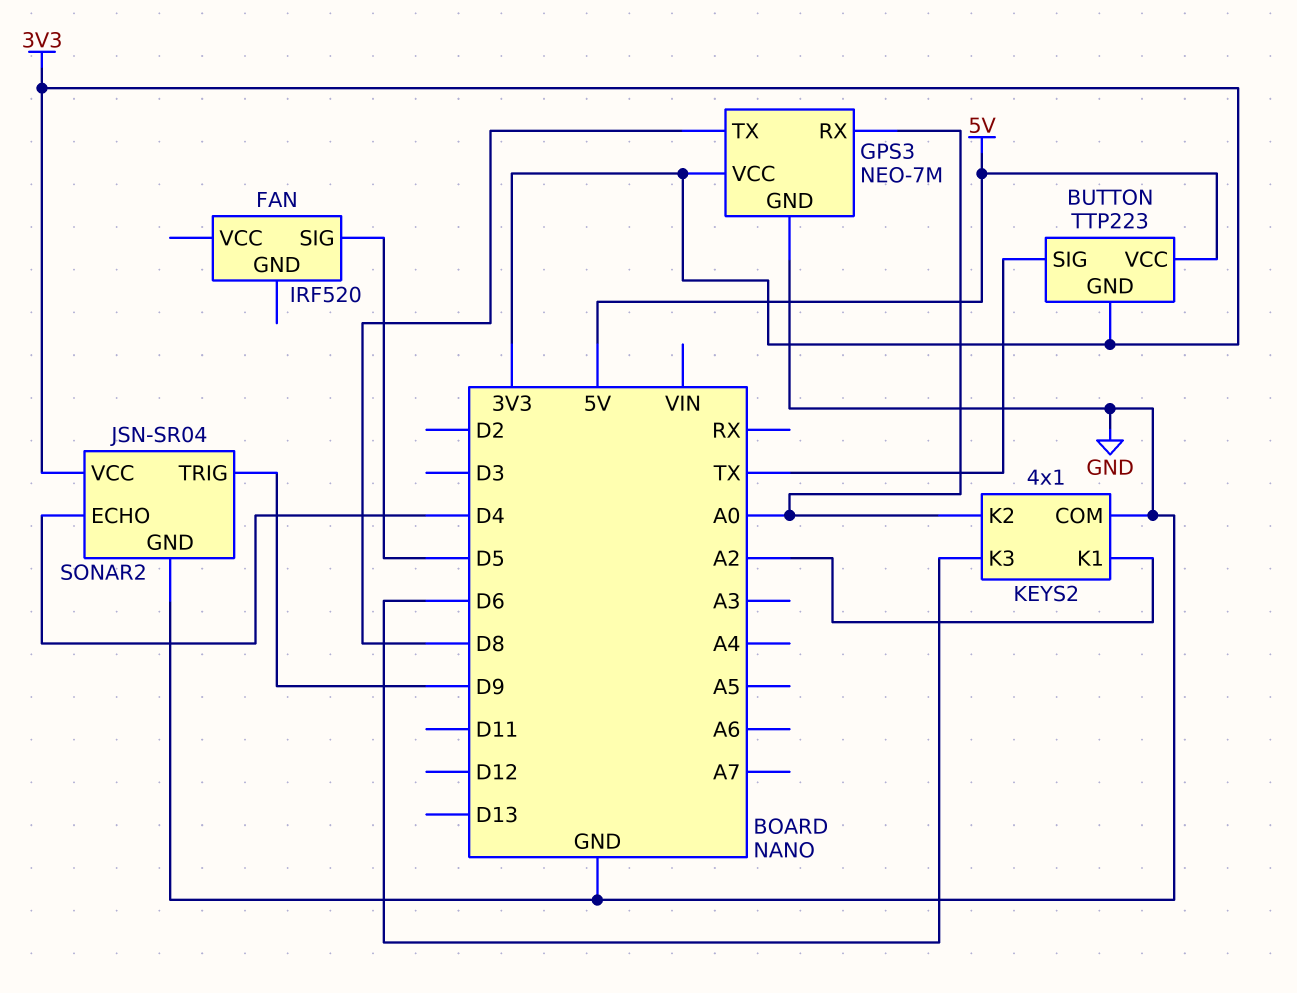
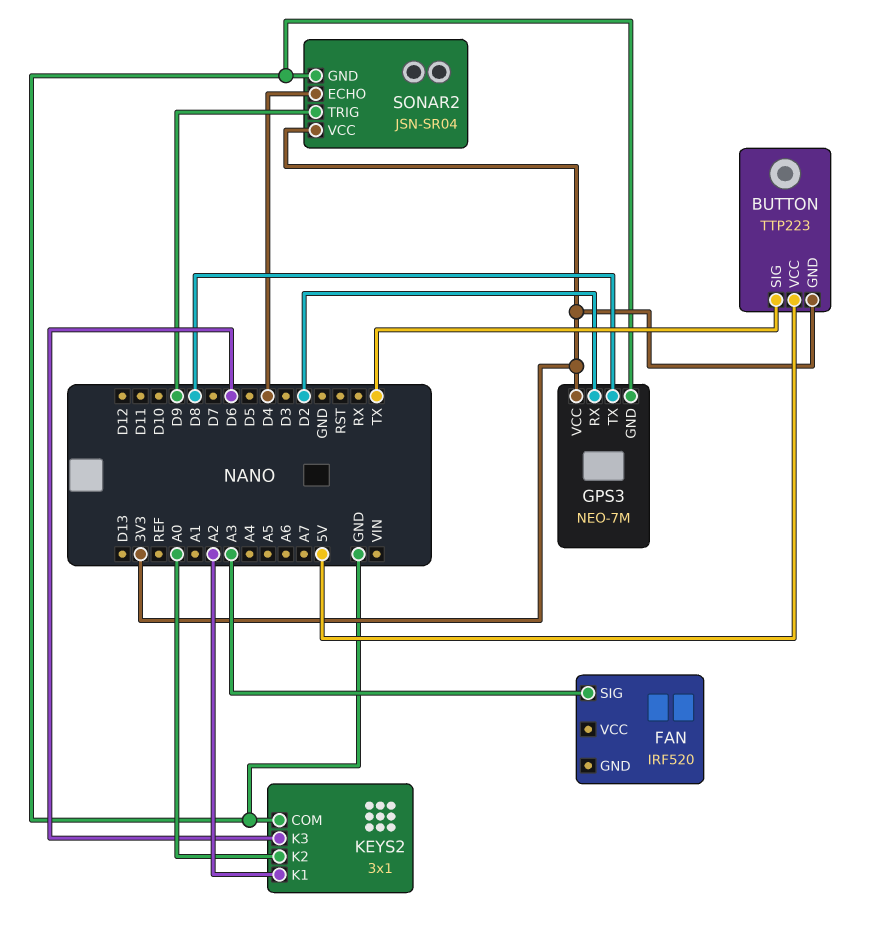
FAN pin SIG: D5 -> A3
GPS3 pin RX: A0 -> D2
KEYS2: 4x1 -> 3x1

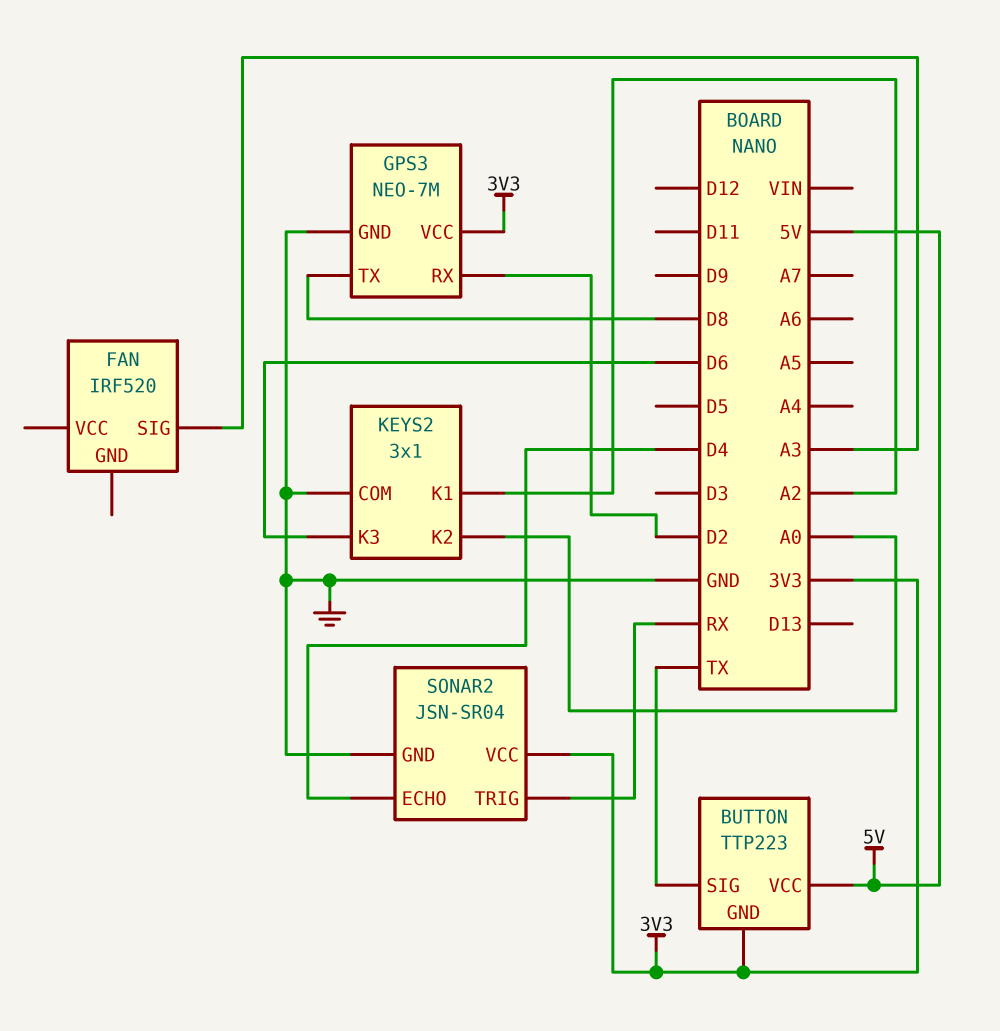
SONAR2 pin TRIG: D9 -> RX

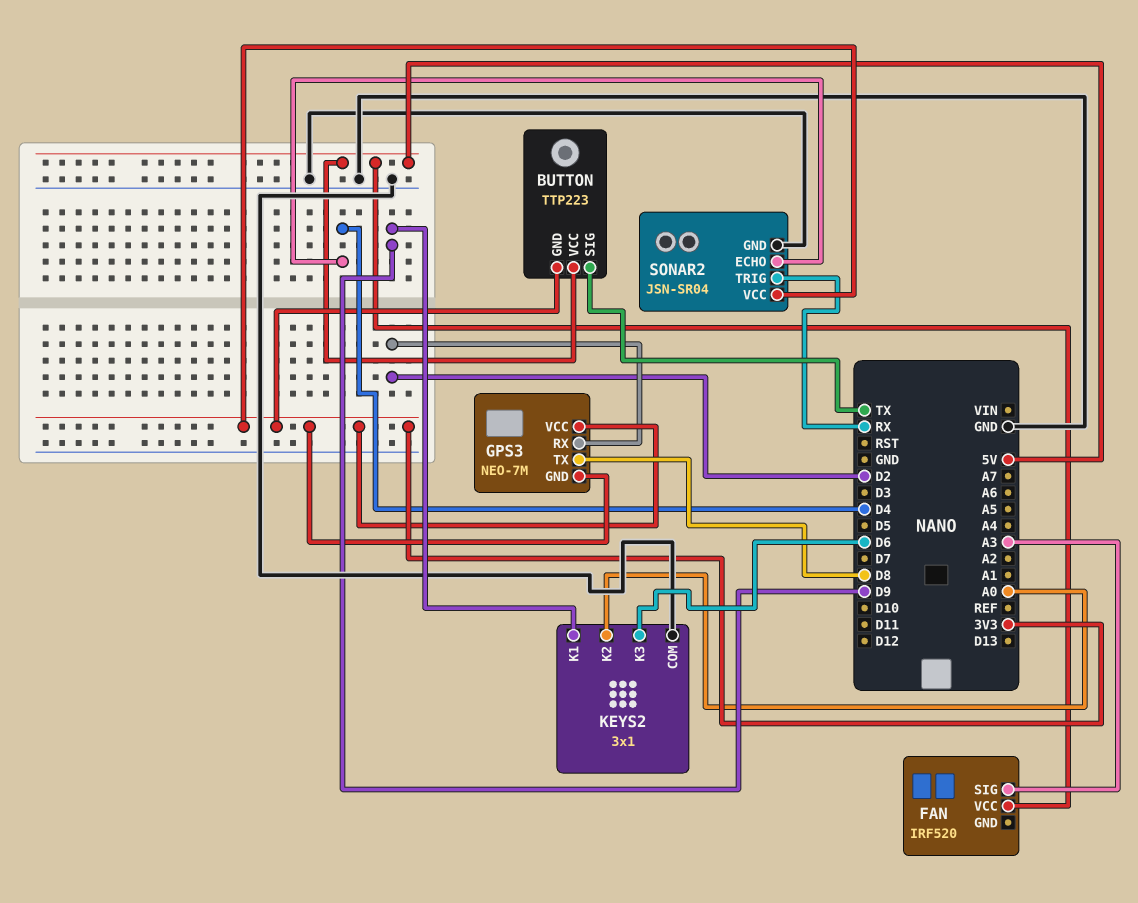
FAN pin VCC: none -> 5V
GPS3 pin GND: GND -> 3V3
KEYS2 pin K1: A2 -> D9

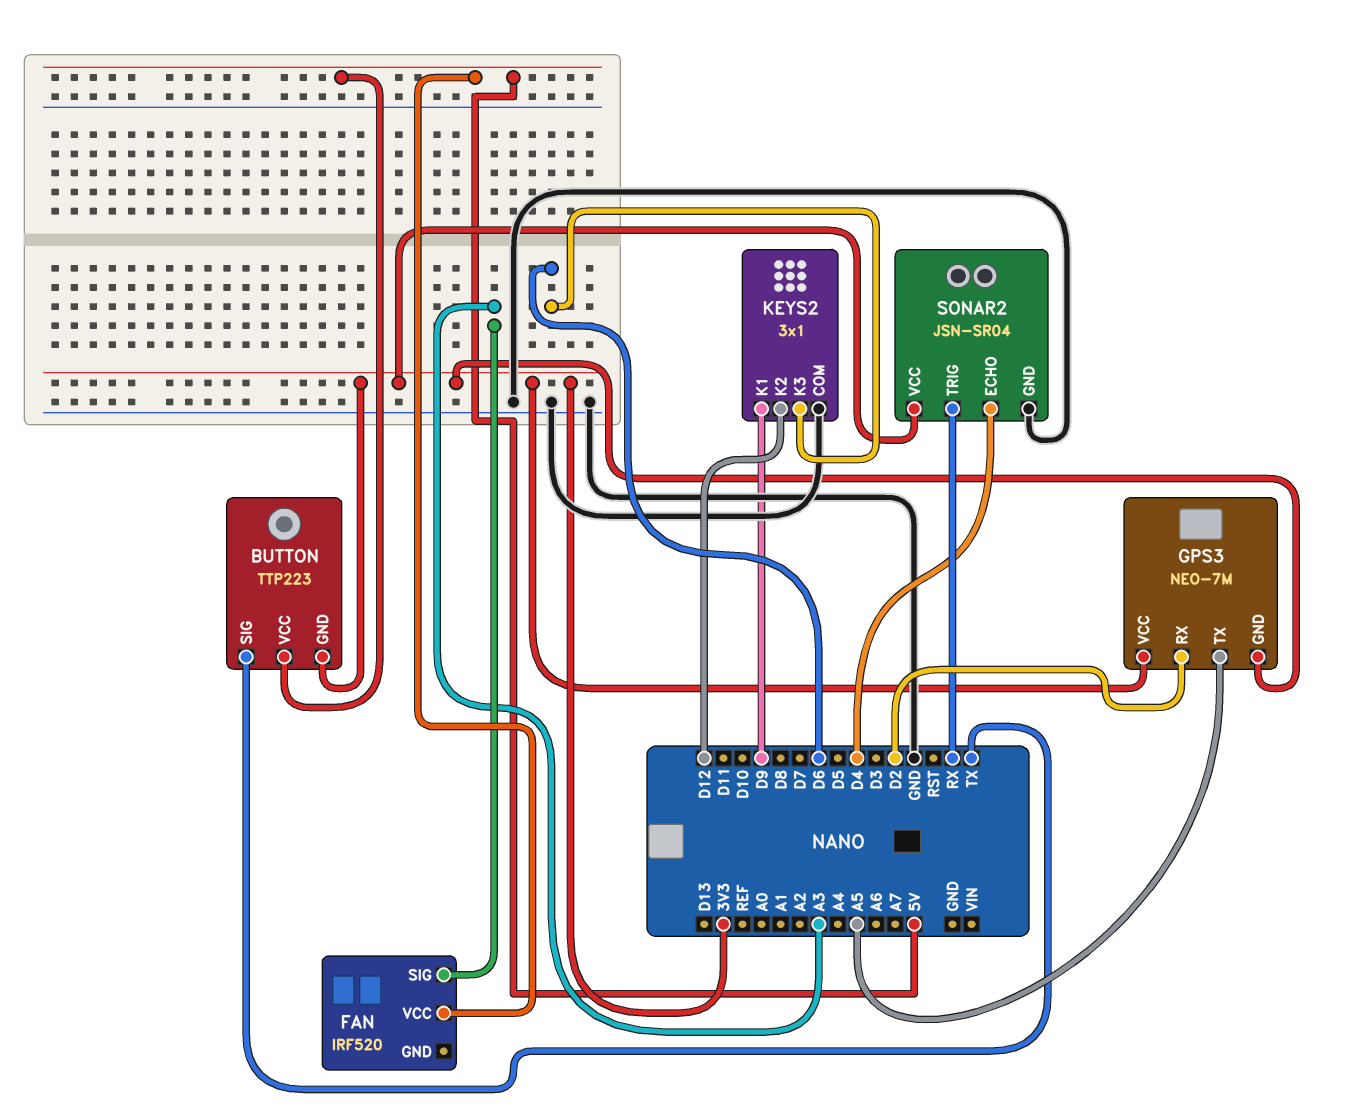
GPS3 pin TX: D8 -> A5
KEYS2 pin K2: A0 -> D12

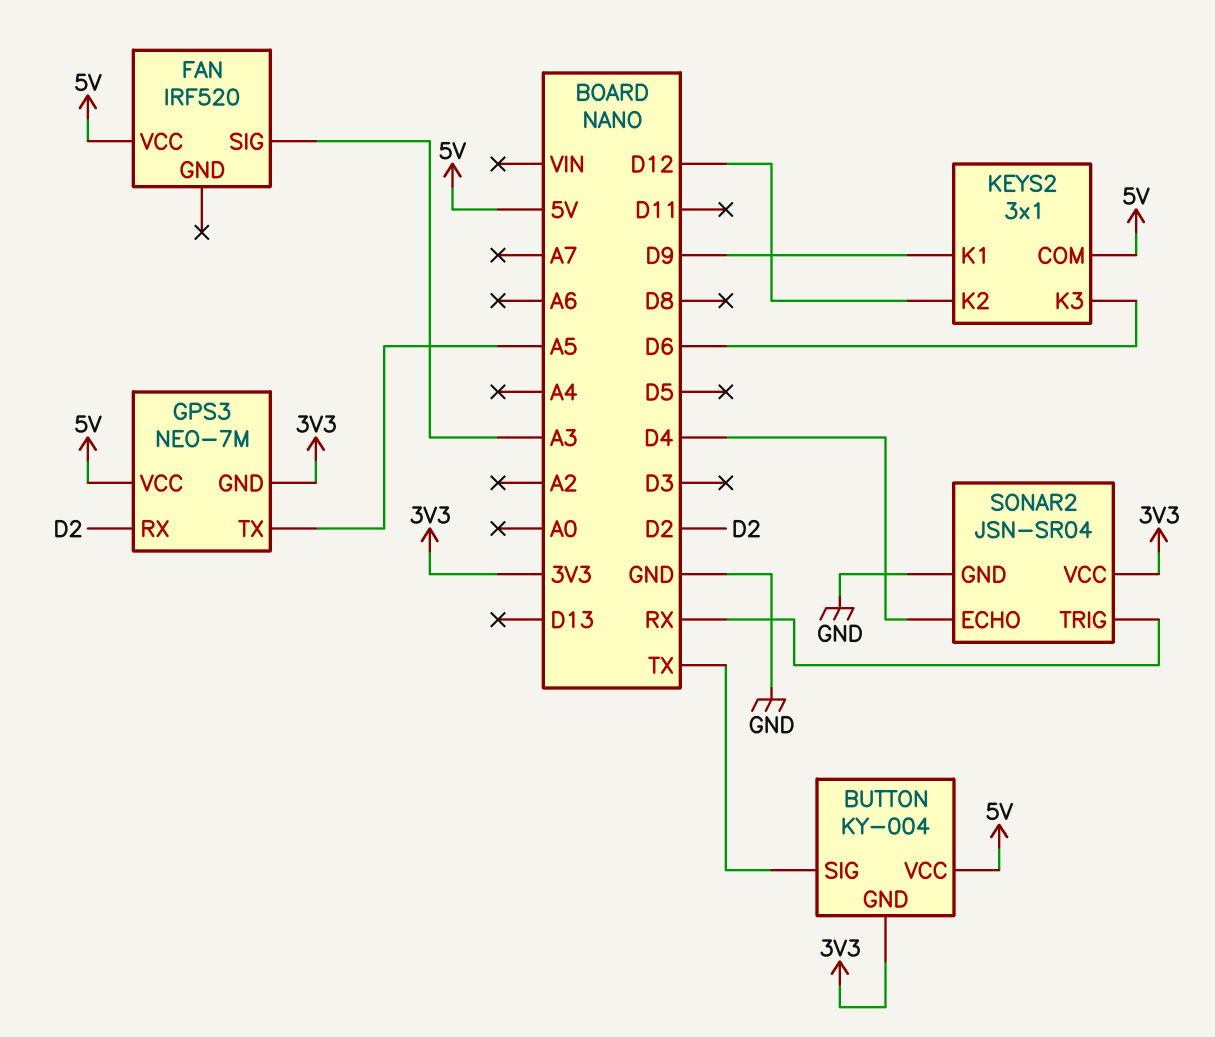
BUTTON: TTP223 -> KY-004
GPS3 pin VCC: 3V3 -> 5V
KEYS2 pin COM: GND -> 5V

